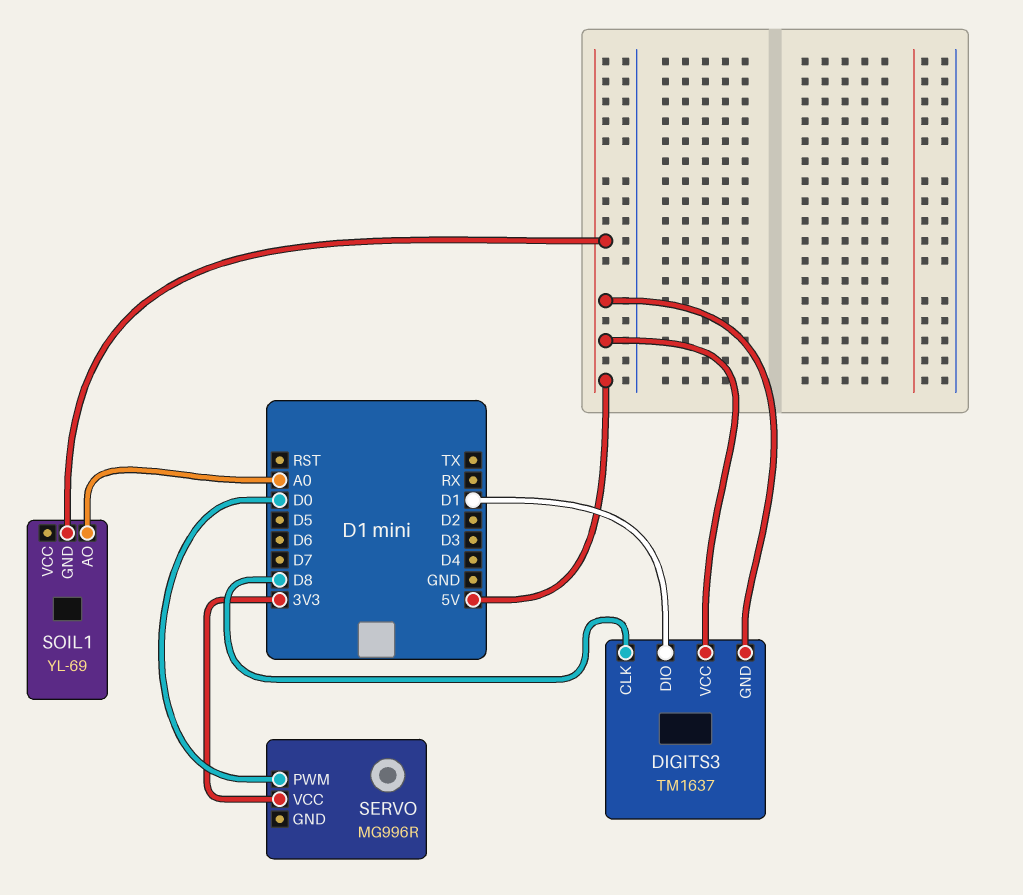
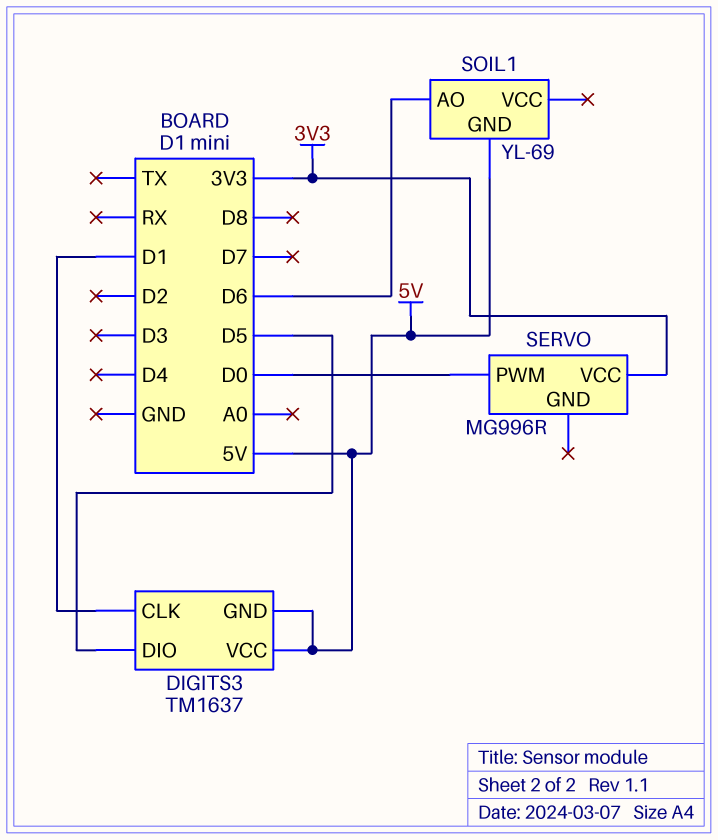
DIGITS3 pin CLK: D8 -> D1
DIGITS3 pin DIO: D1 -> D5
SOIL1 pin AO: A0 -> D6

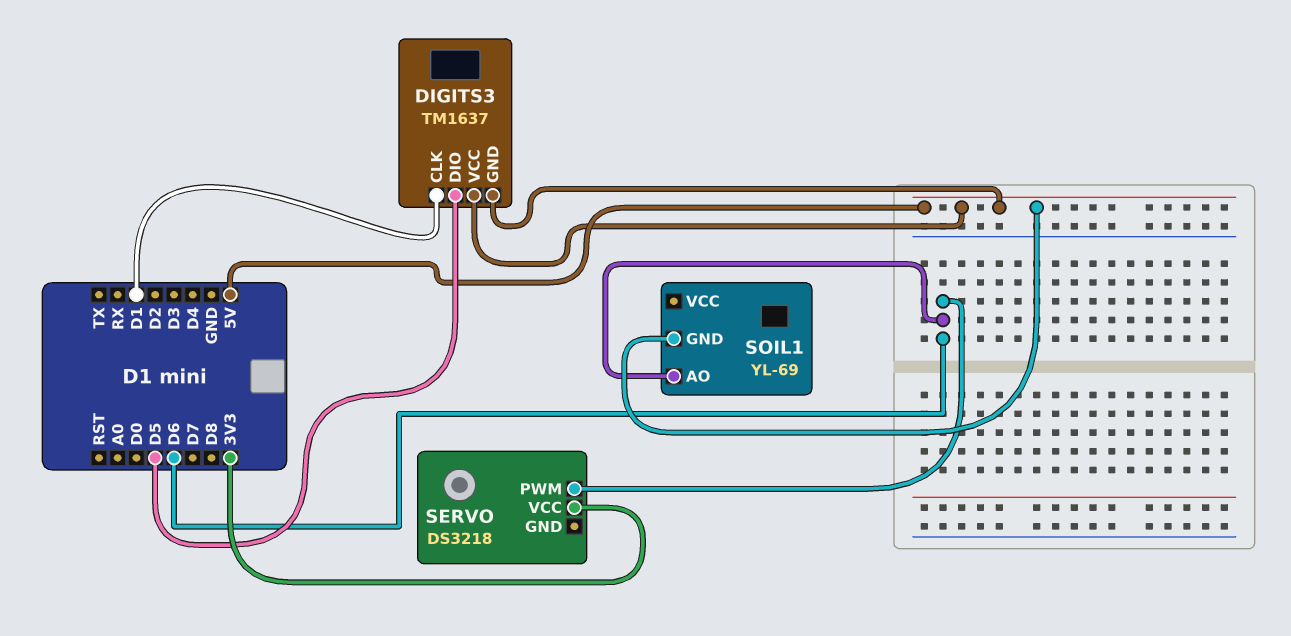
SERVO: MG996R -> DS3218
SERVO pin PWM: D0 -> D6

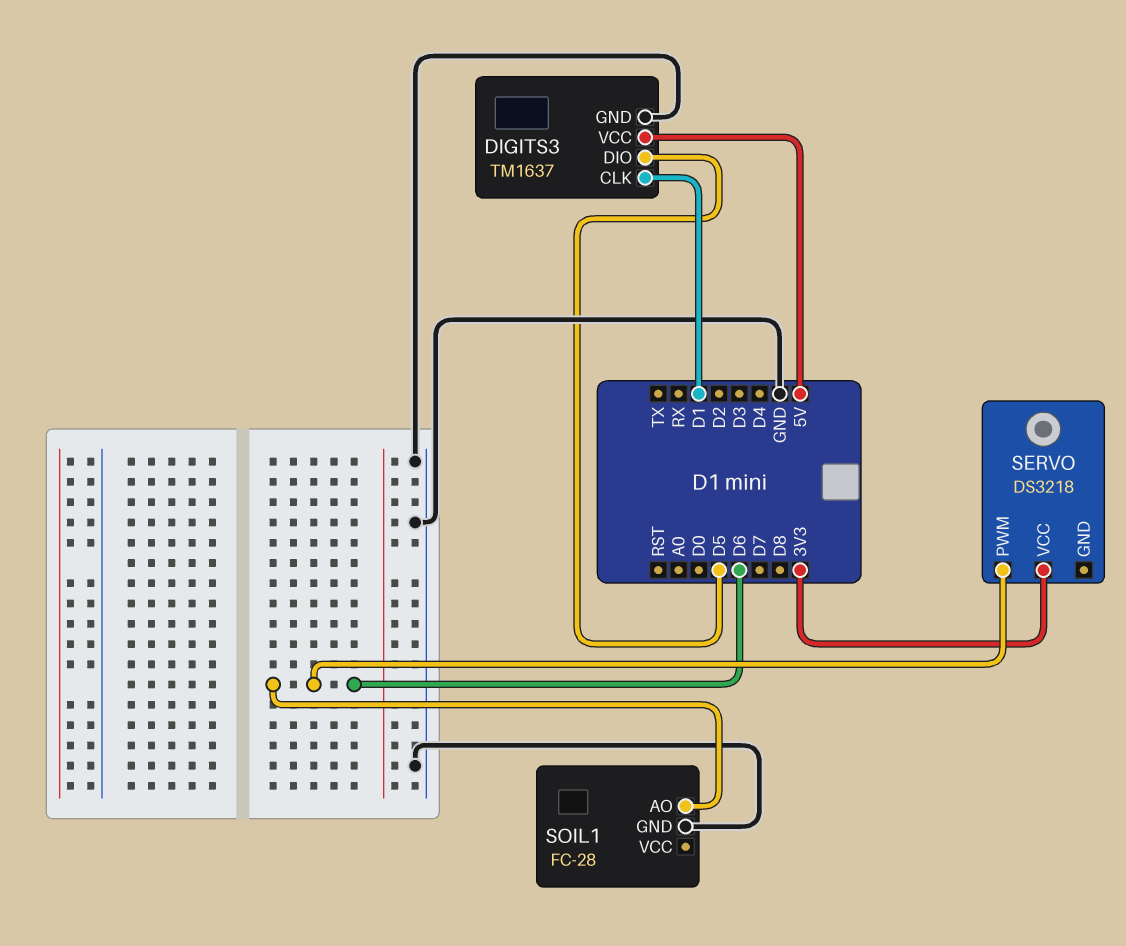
DIGITS3 pin GND: 5V -> GND
SOIL1: YL-69 -> FC-28
SOIL1 pin GND: 5V -> GND

